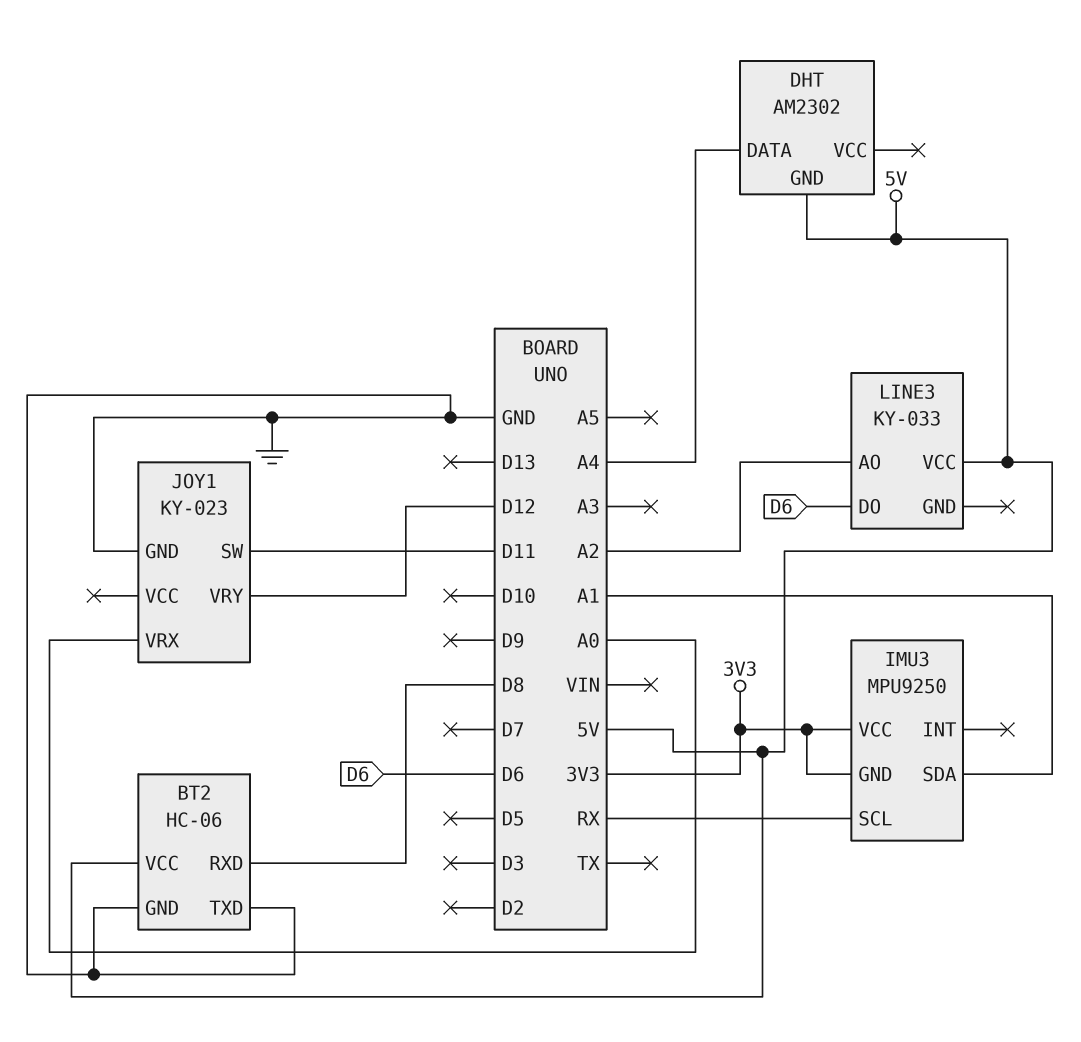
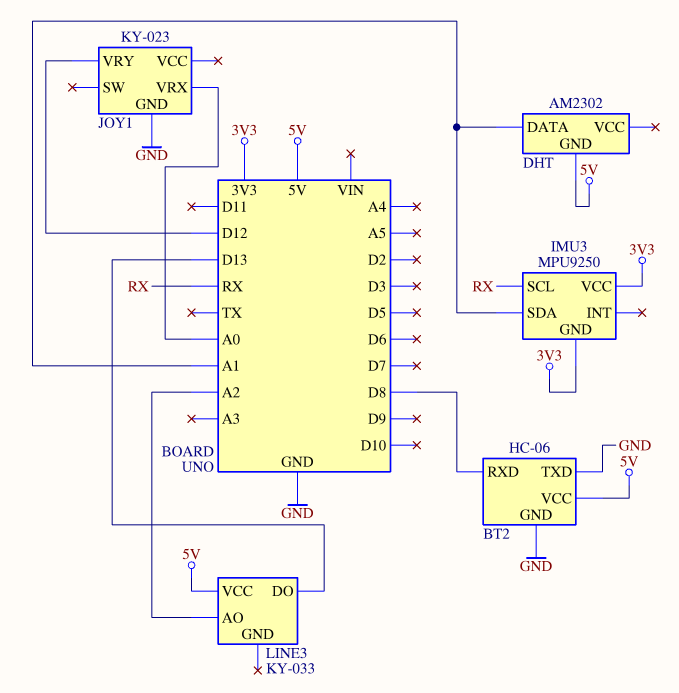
DHT pin DATA: A4 -> A1
JOY1 pin SW: D11 -> none
LINE3 pin DO: D6 -> D13

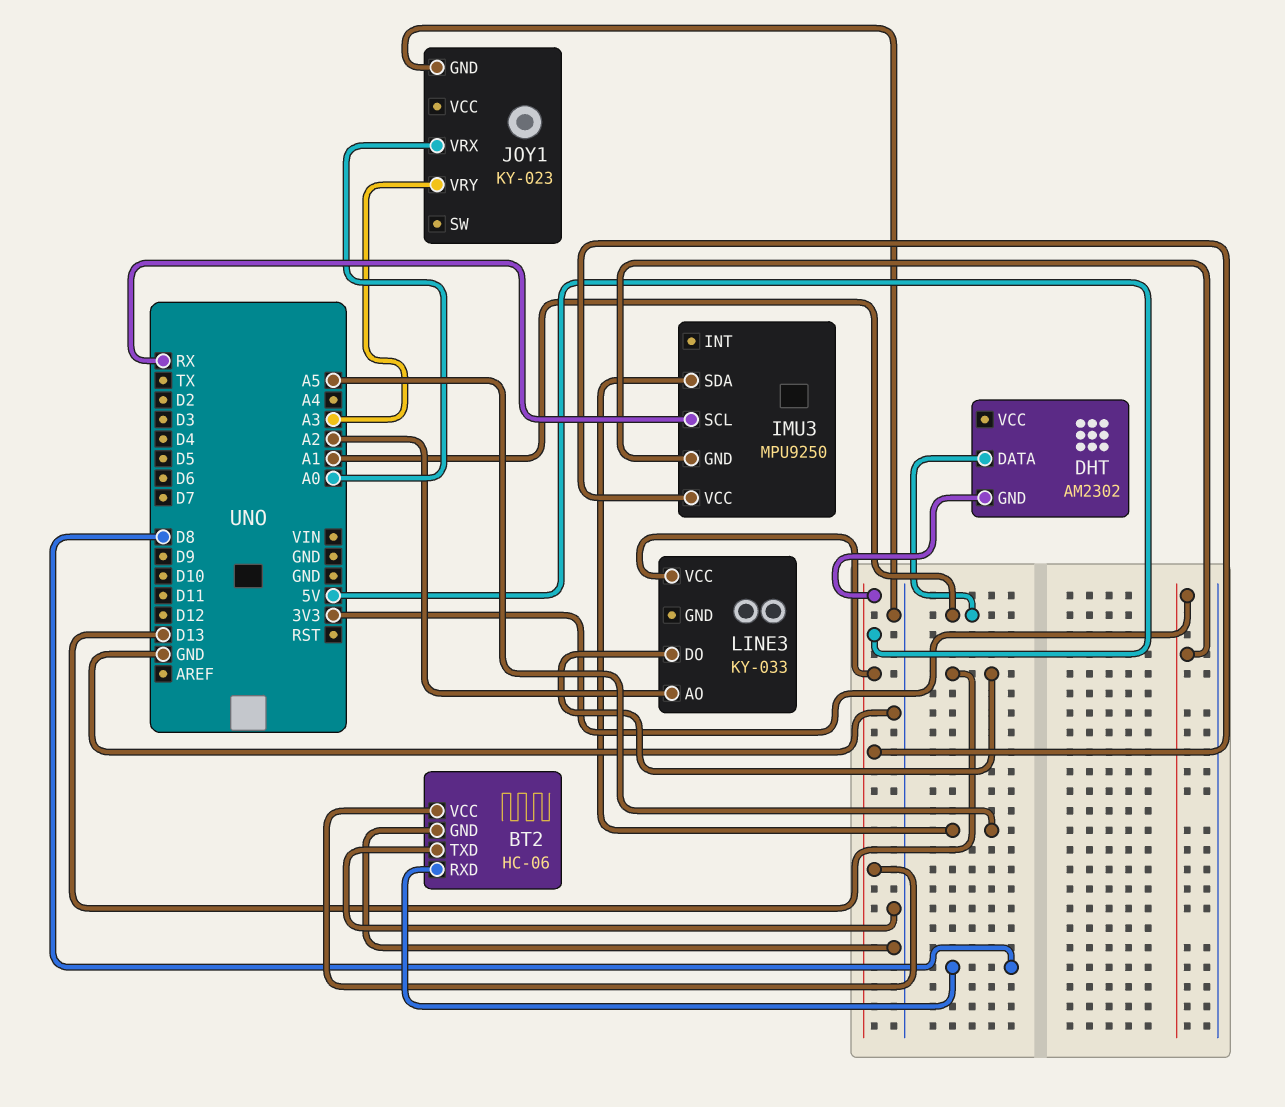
IMU3 pin SDA: A1 -> A5
IMU3 pin VCC: 3V3 -> 5V
JOY1 pin VRY: D12 -> A3

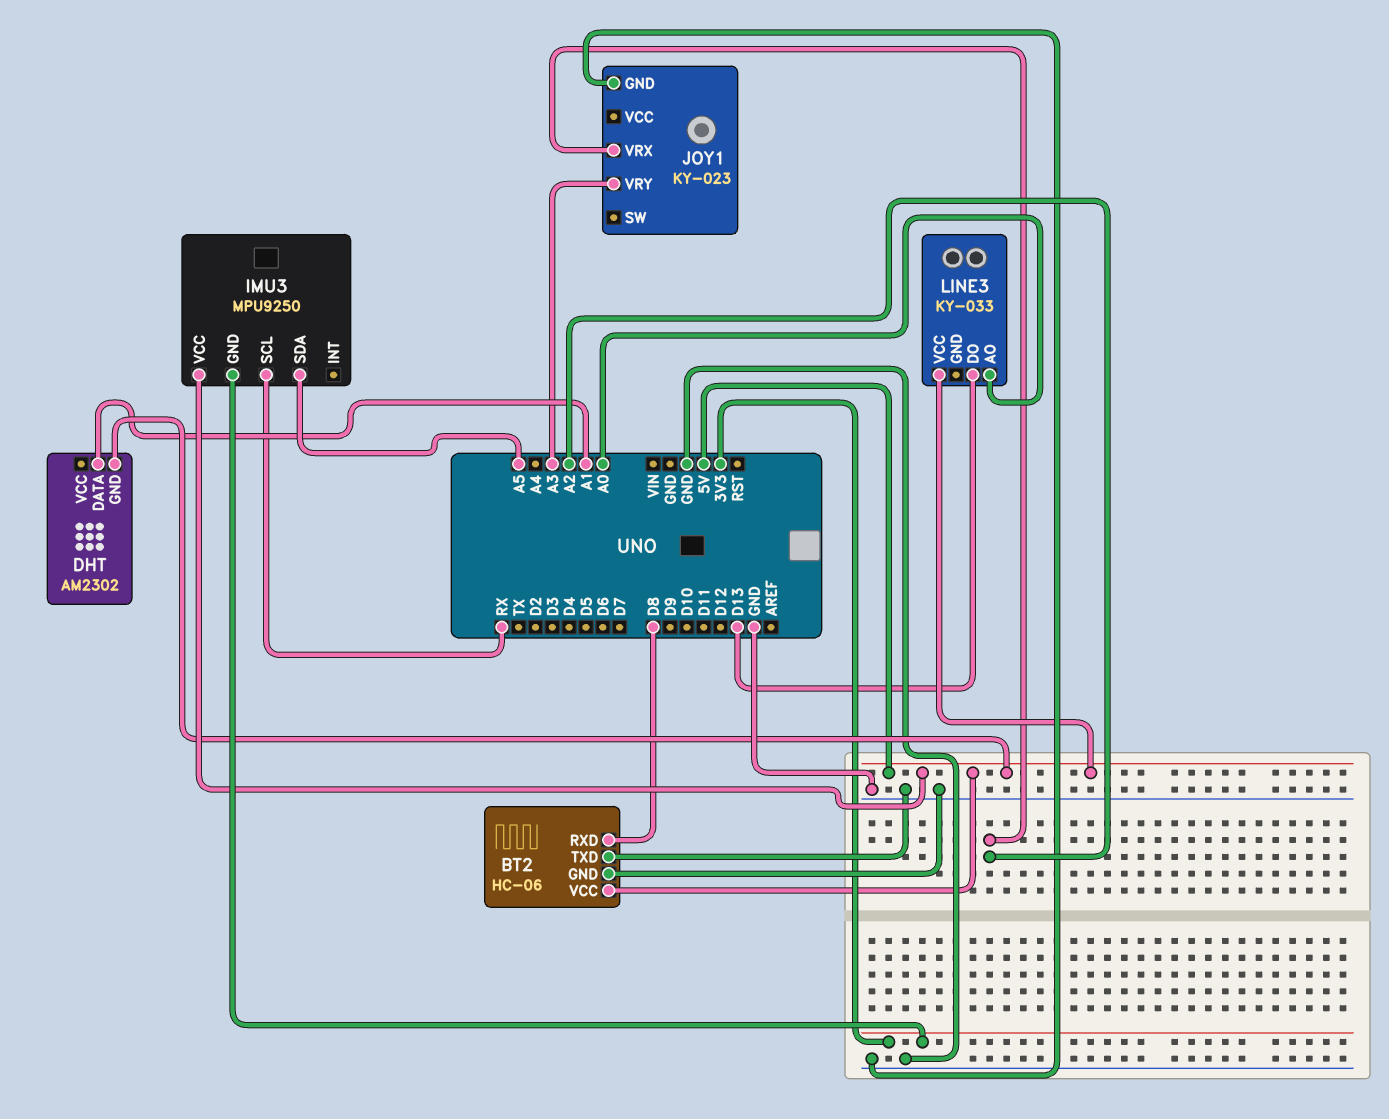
JOY1 pin VRX: A0 -> A2
LINE3 pin AO: A2 -> A0

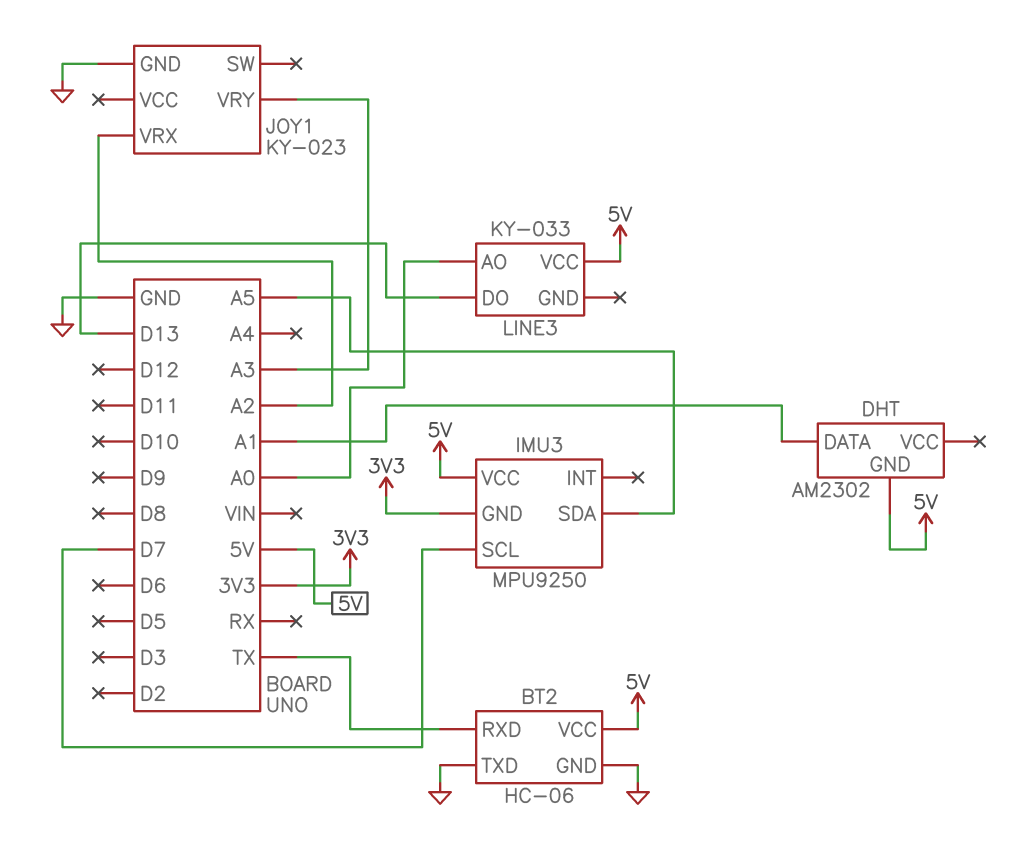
BT2 pin RXD: D8 -> TX
IMU3 pin SCL: RX -> D7

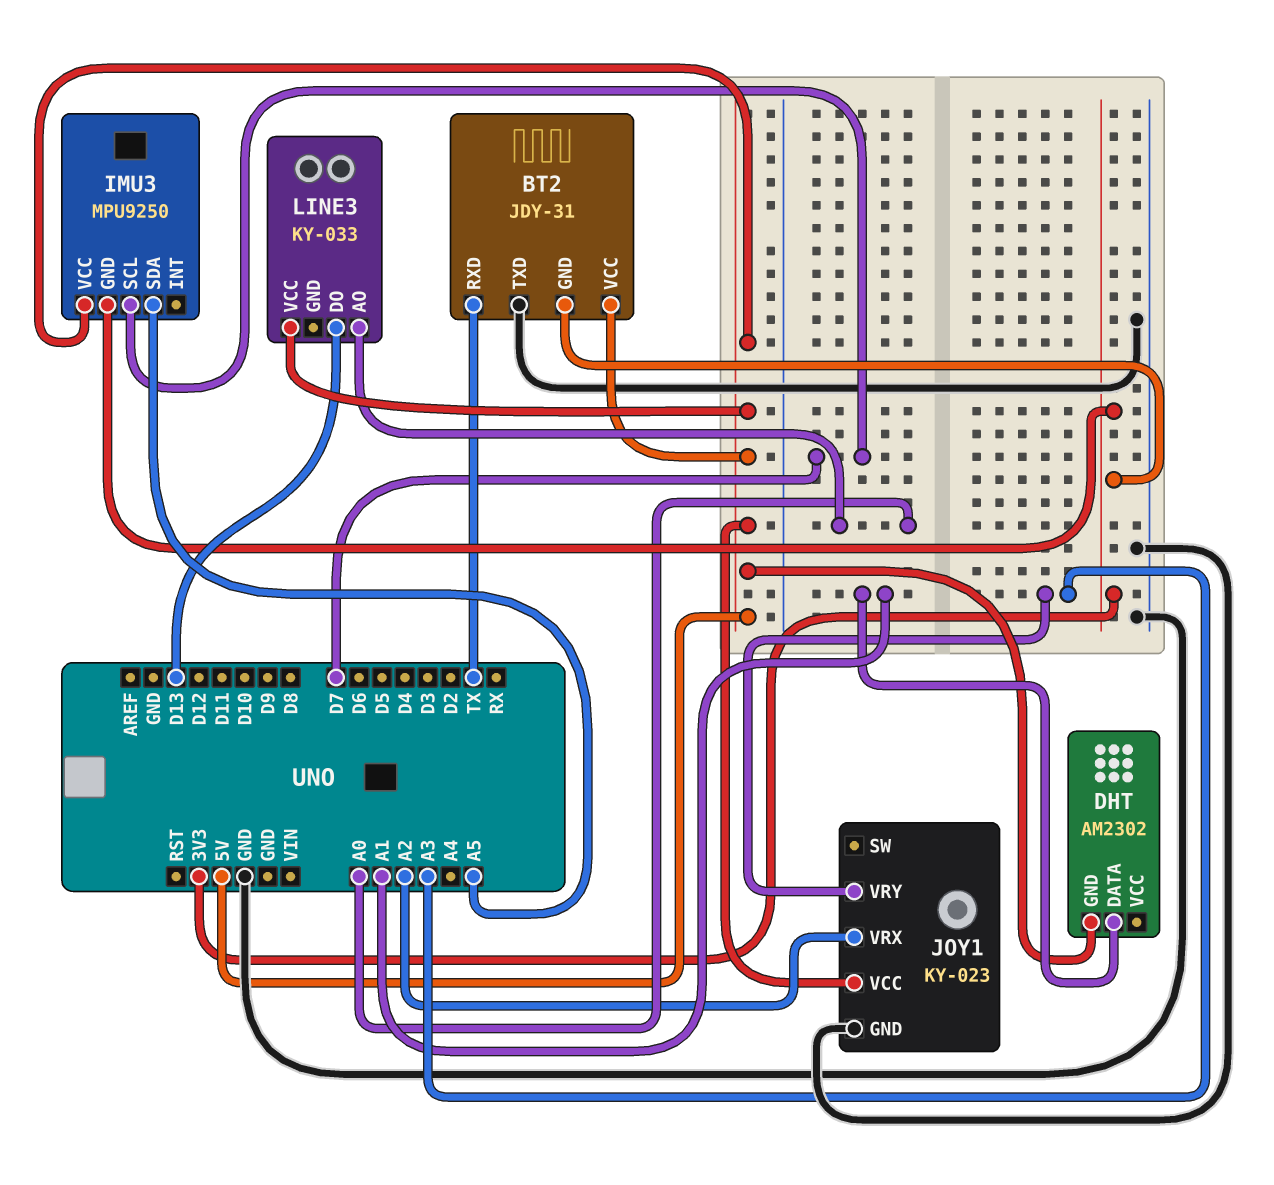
BT2: HC-06 -> JDY-31
BT2 pin GND: GND -> 3V3
JOY1 pin VCC: none -> 5V

